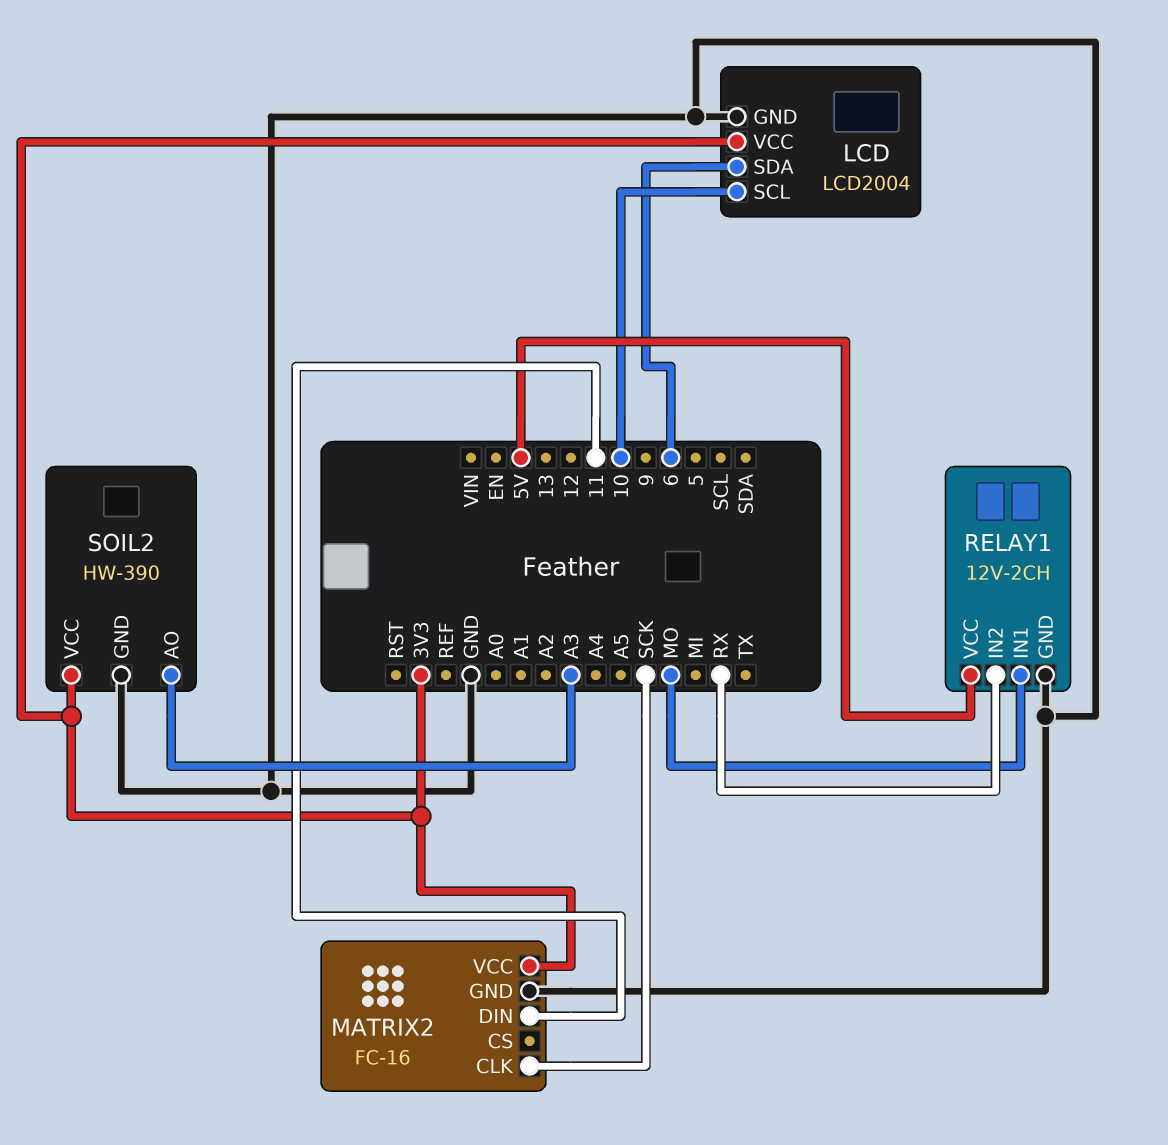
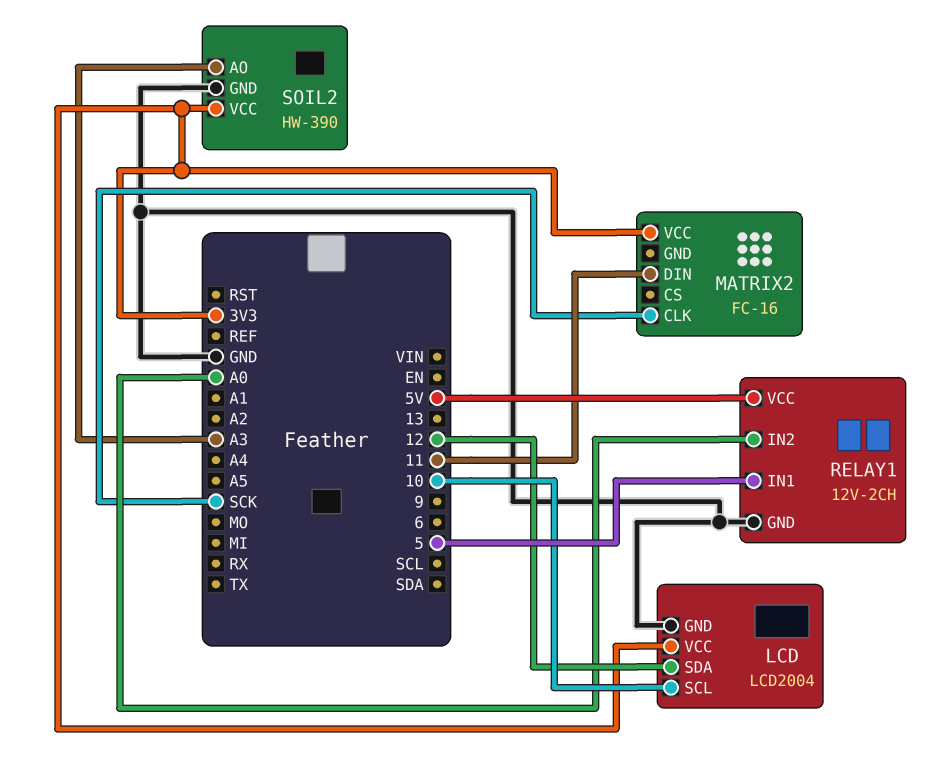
LCD pin SDA: 6 -> 12
MATRIX2 pin GND: GND -> none
RELAY1 pin IN1: MO -> 5
RELAY1 pin IN2: RX -> A0

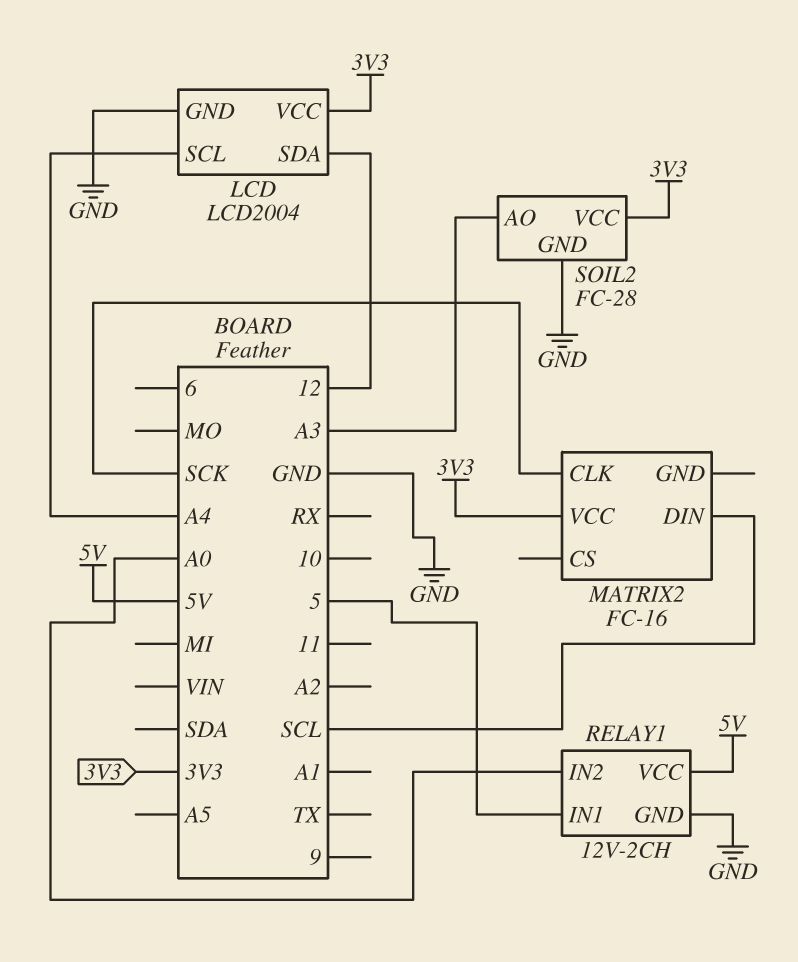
LCD pin SCL: 10 -> A4
MATRIX2 pin DIN: 11 -> SCL
SOIL2: HW-390 -> FC-28

